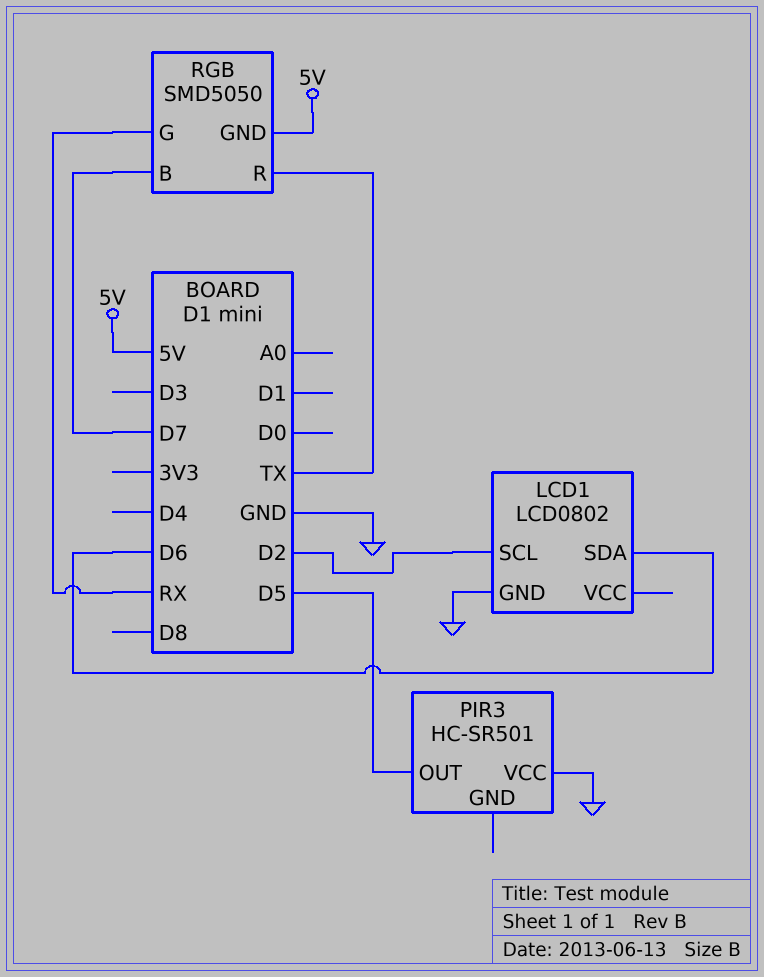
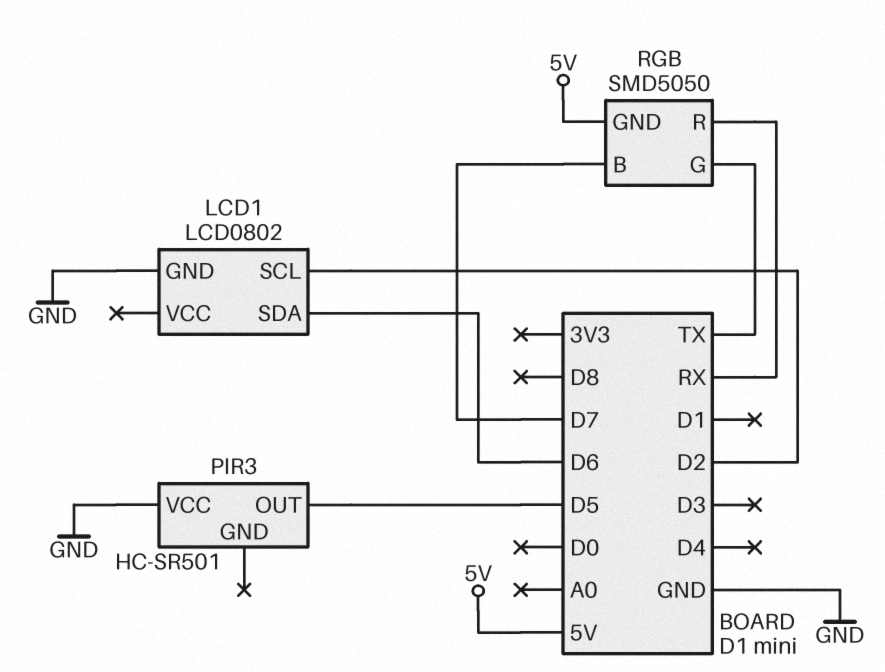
RGB pin G: RX -> TX
RGB pin R: TX -> RX

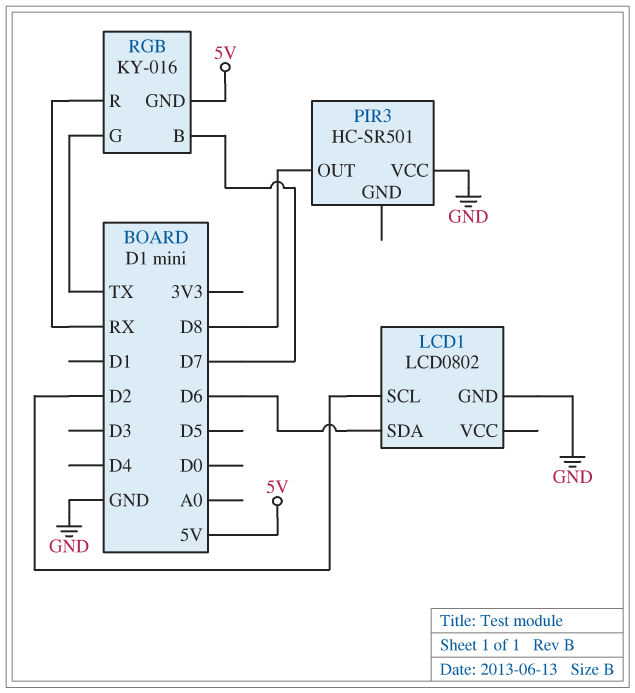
PIR3 pin OUT: D5 -> D8
RGB: SMD5050 -> KY-016

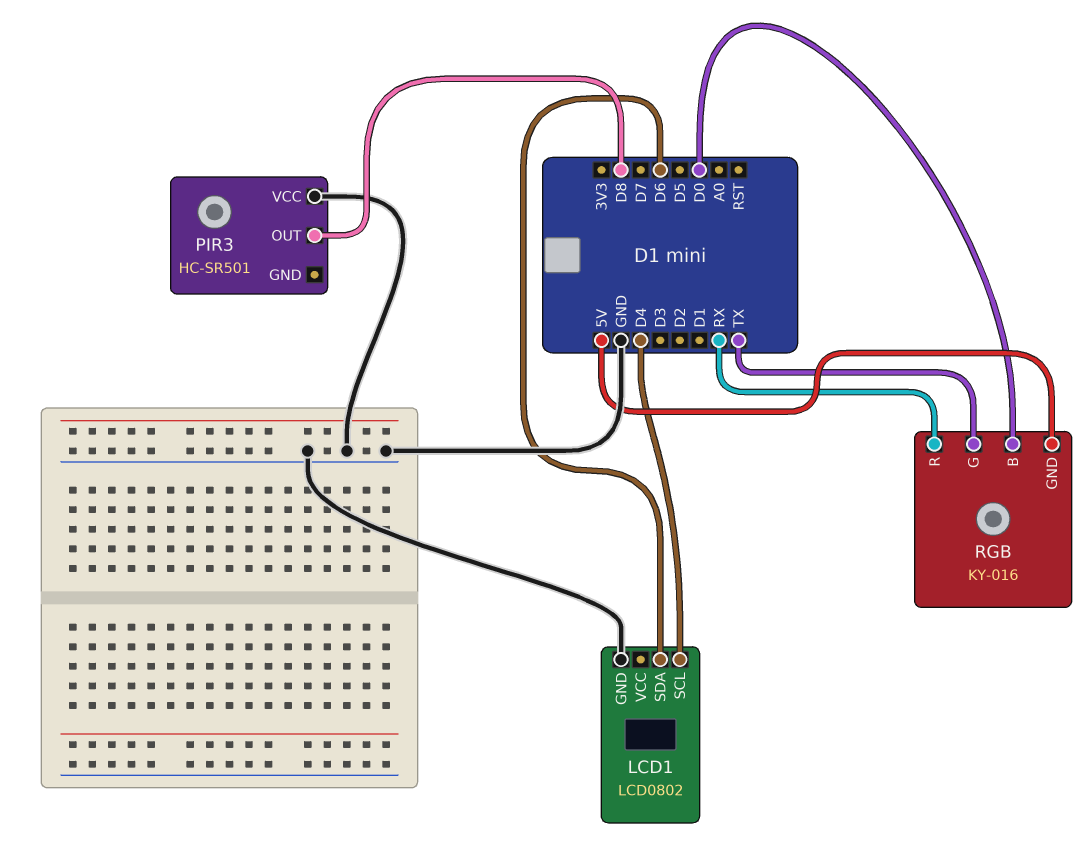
LCD1 pin SCL: D2 -> D4
RGB pin B: D7 -> D0

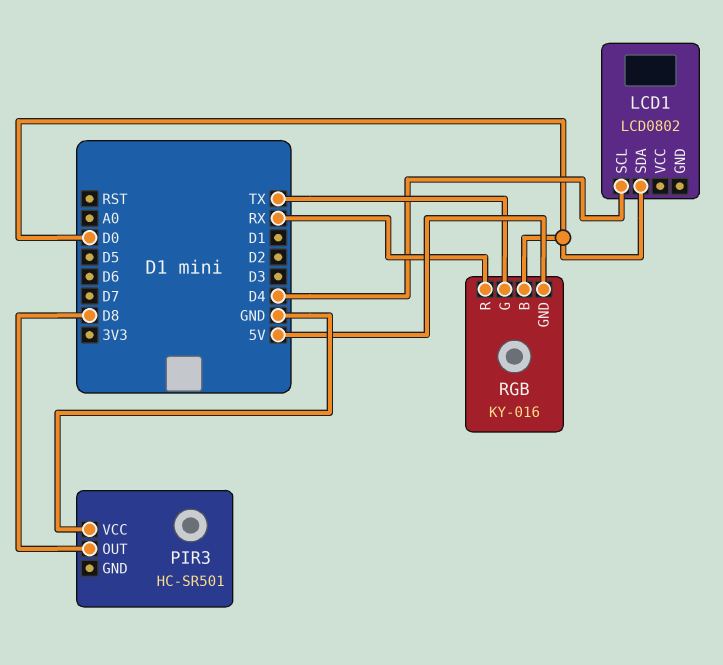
LCD1 pin GND: GND -> none
LCD1 pin SDA: D6 -> D0

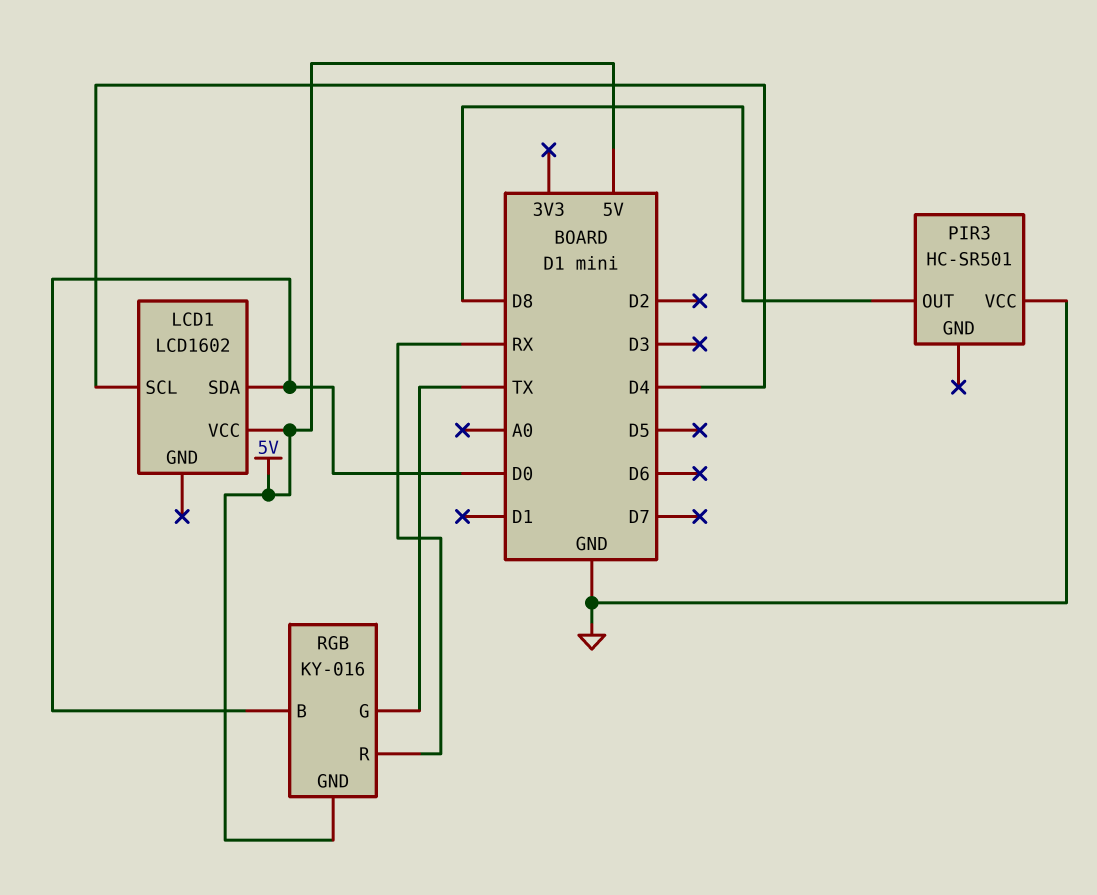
LCD1: LCD0802 -> LCD1602
LCD1 pin VCC: none -> 5V

